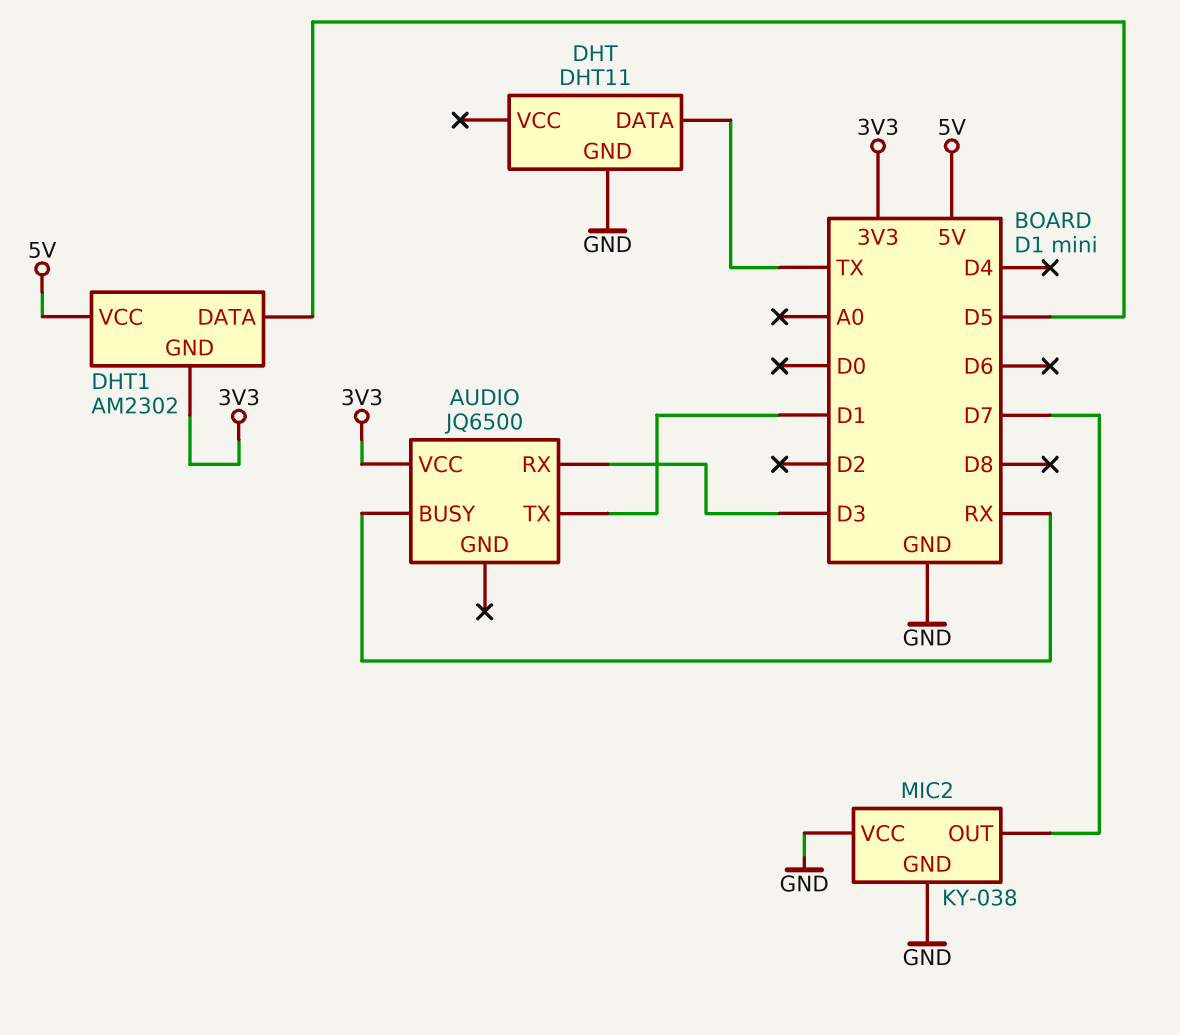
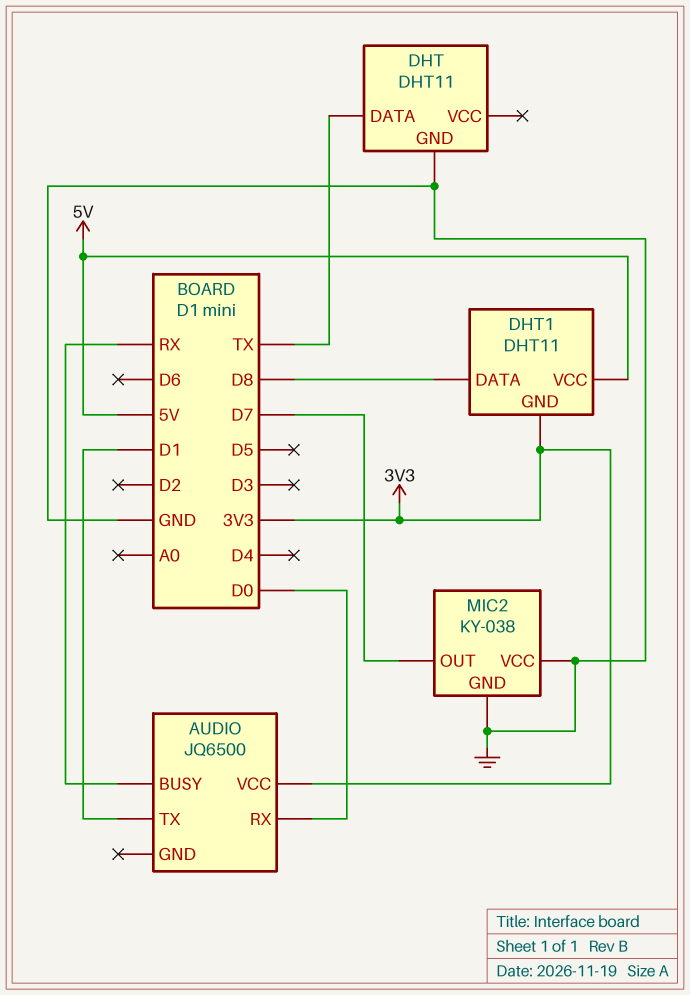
AUDIO pin RX: D3 -> D0
DHT1: AM2302 -> DHT11
DHT1 pin DATA: D5 -> D8

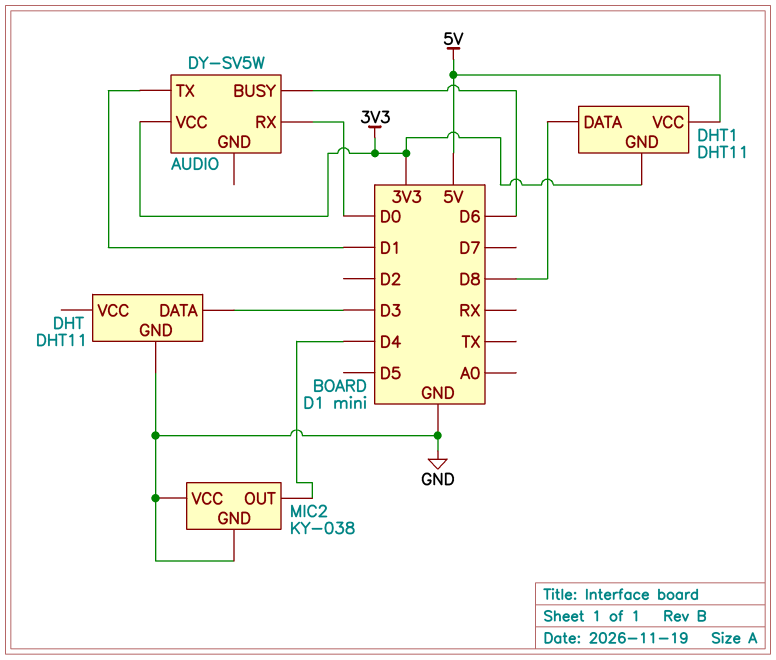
AUDIO: JQ6500 -> DY-SV5W
AUDIO pin BUSY: RX -> D6
DHT pin DATA: TX -> D3
MIC2 pin OUT: D7 -> D4

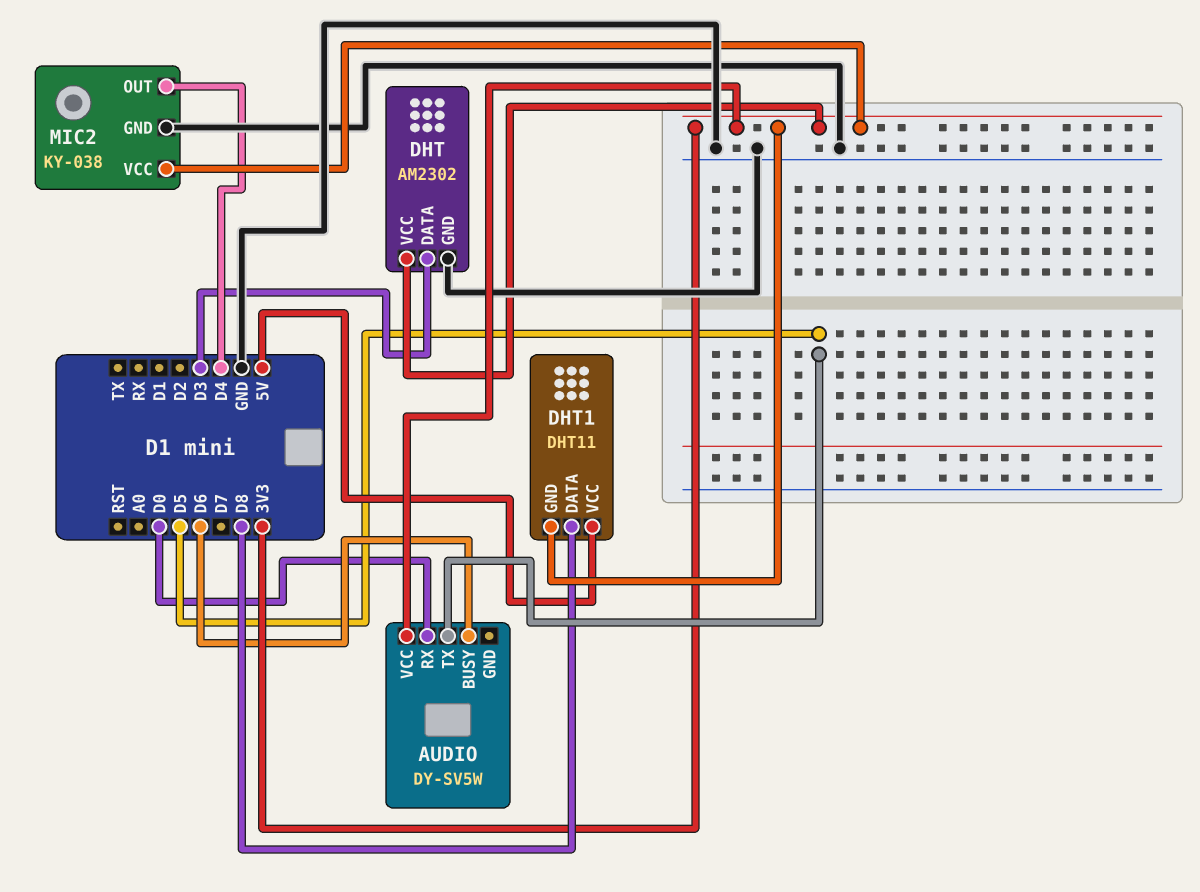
AUDIO pin TX: D1 -> D5
DHT: DHT11 -> AM2302
DHT pin VCC: none -> 3V3
MIC2 pin VCC: GND -> 3V3

